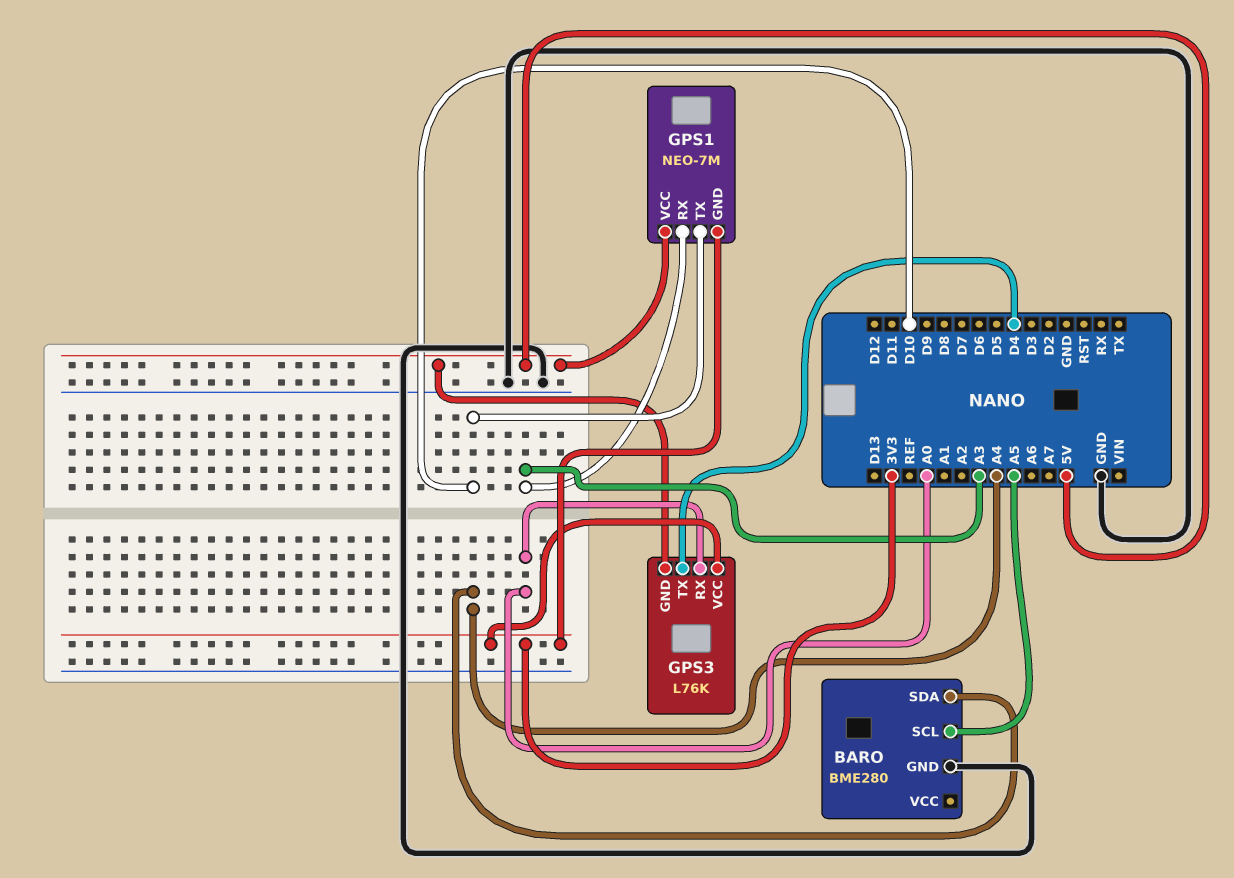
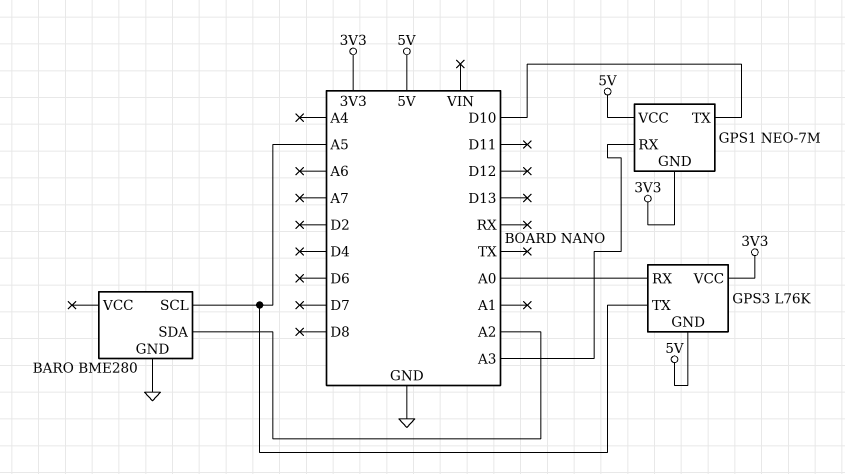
BARO pin SDA: A4 -> A2
GPS3 pin TX: D4 -> A5

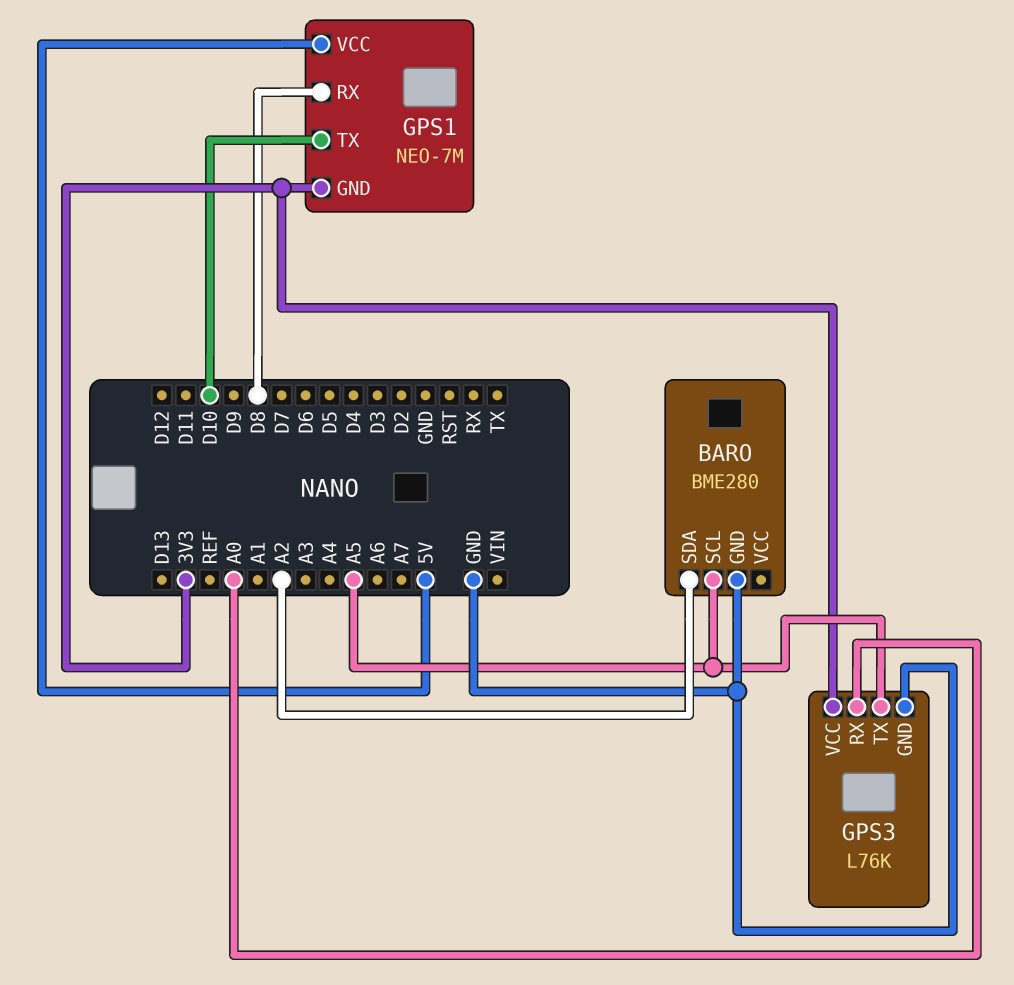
GPS1 pin RX: A3 -> D8
GPS3 pin GND: 5V -> GND

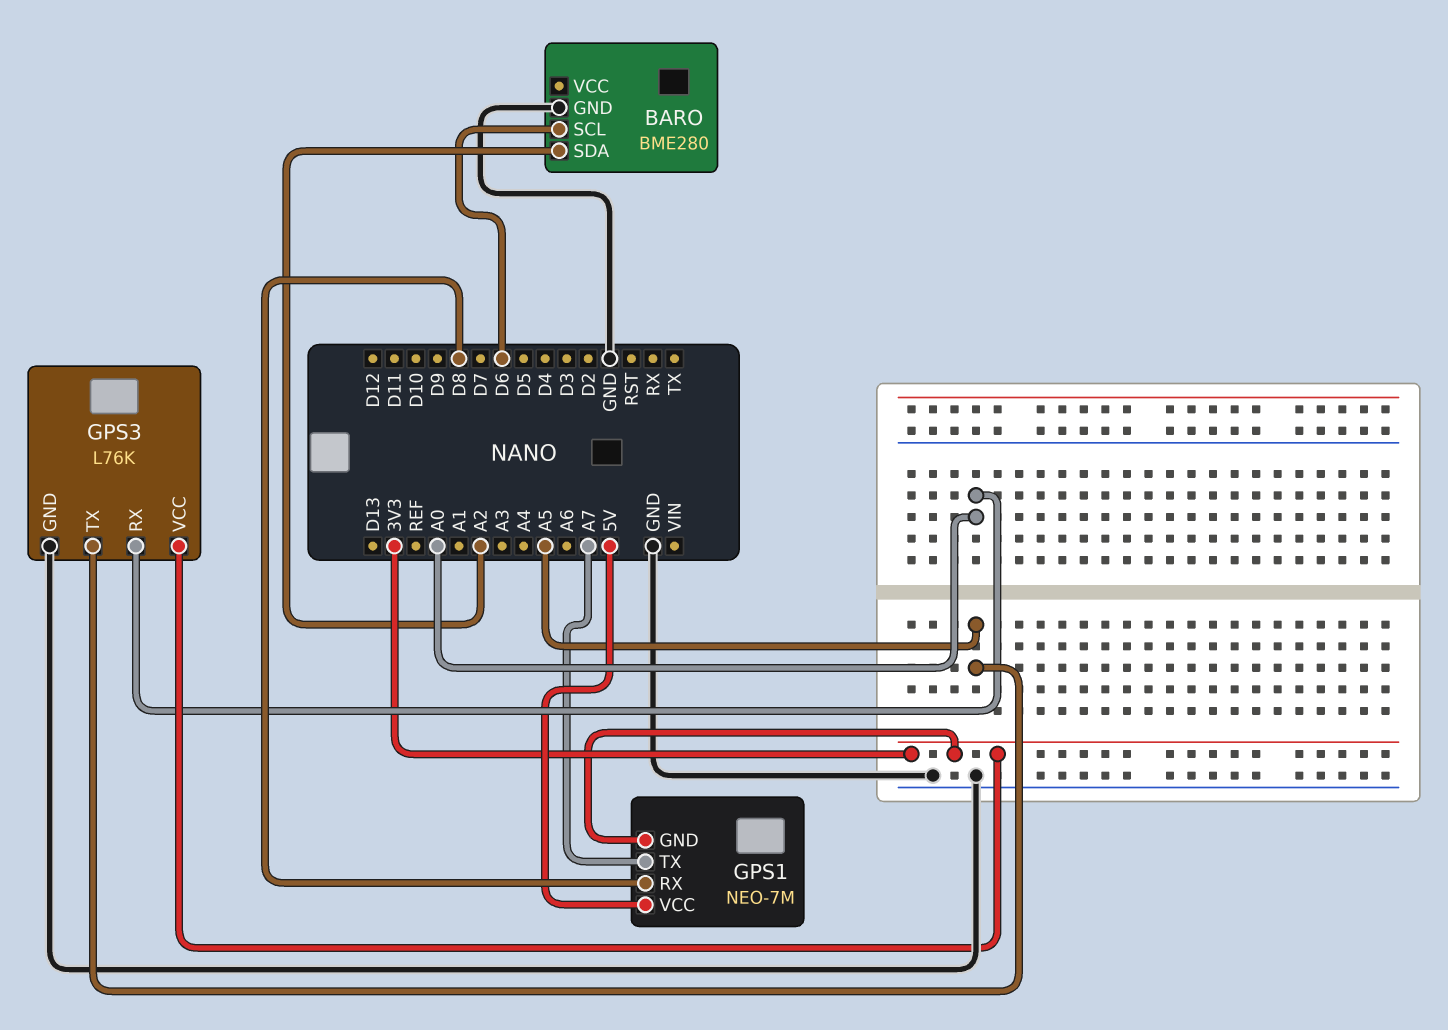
BARO pin SCL: A5 -> D6
GPS1 pin TX: D10 -> A7

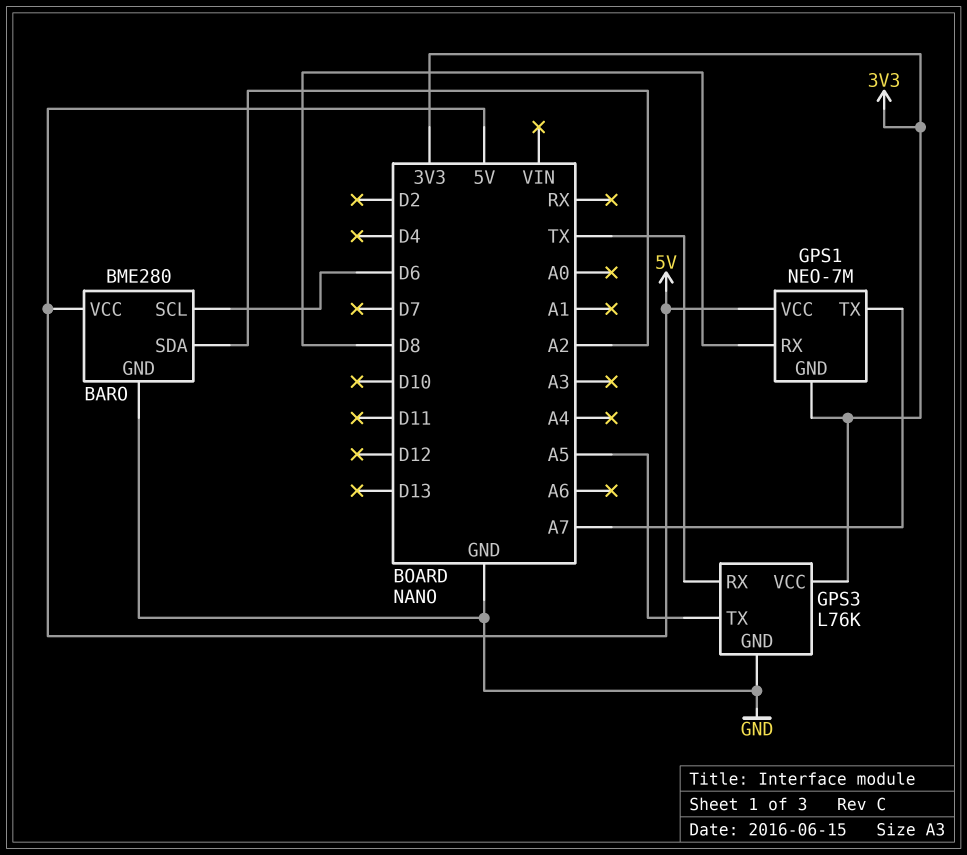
BARO pin VCC: none -> 5V
GPS3 pin RX: A0 -> TX

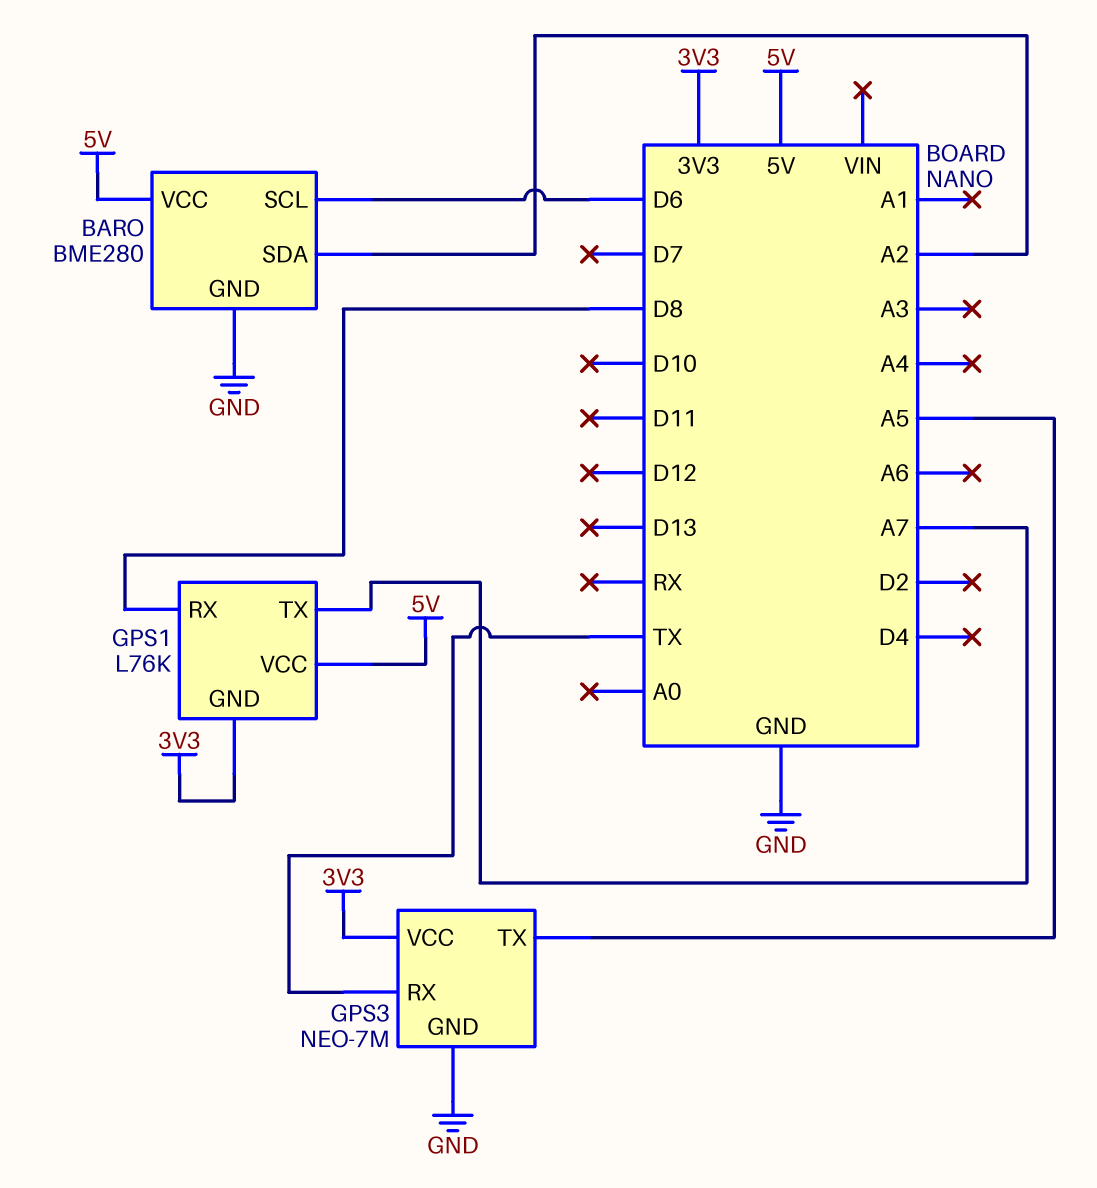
GPS1: NEO-7M -> L76K
GPS3: L76K -> NEO-7M

